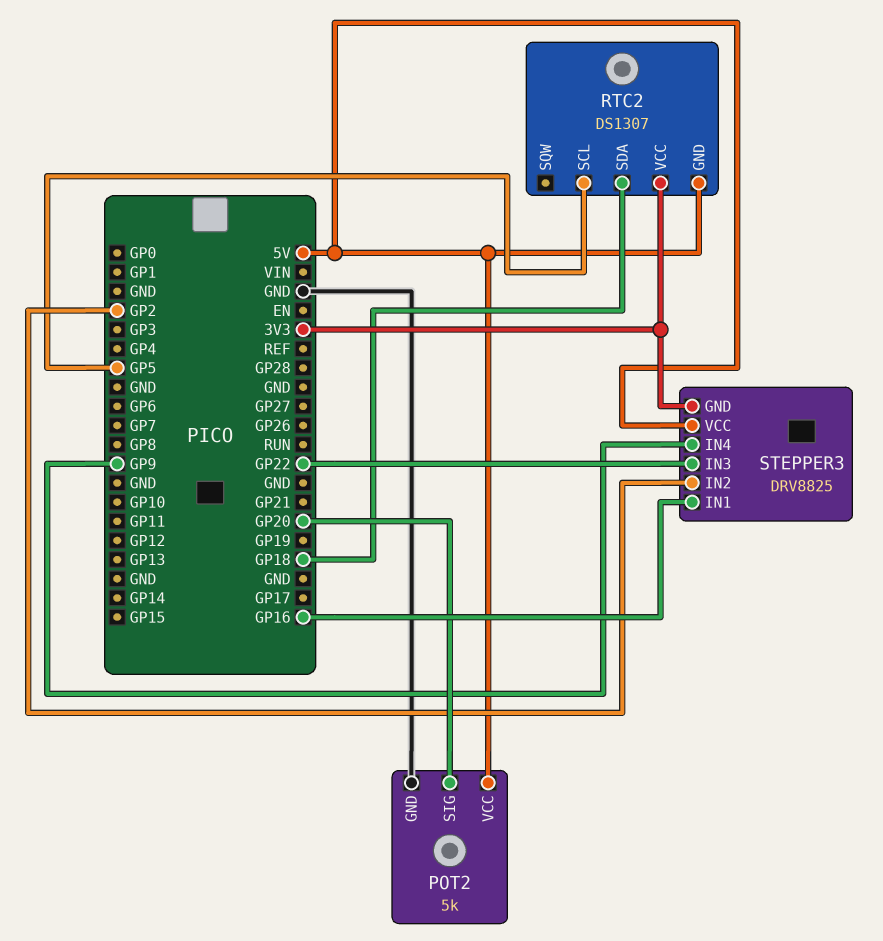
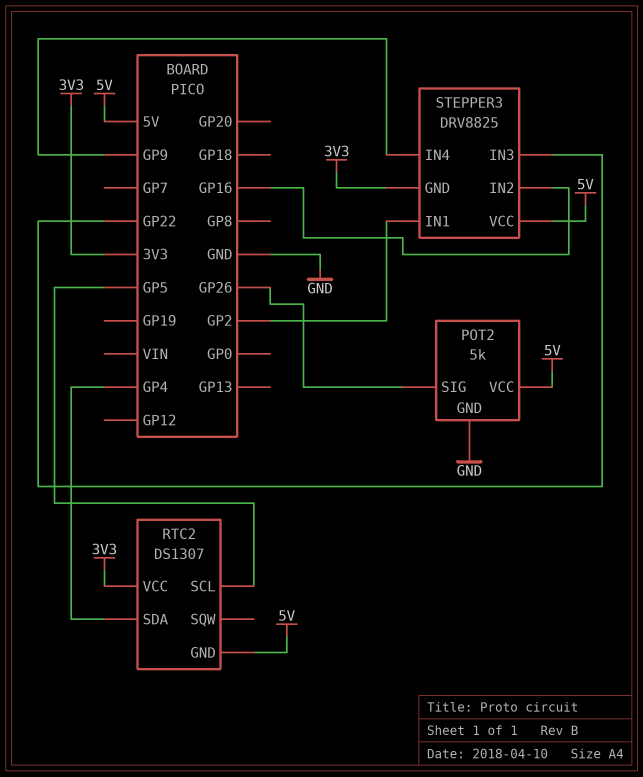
POT2 pin SIG: GP20 -> GP26
RTC2 pin SDA: GP18 -> GP4
STEPPER3 pin IN1: GP16 -> GP2
STEPPER3 pin IN2: GP2 -> GP16

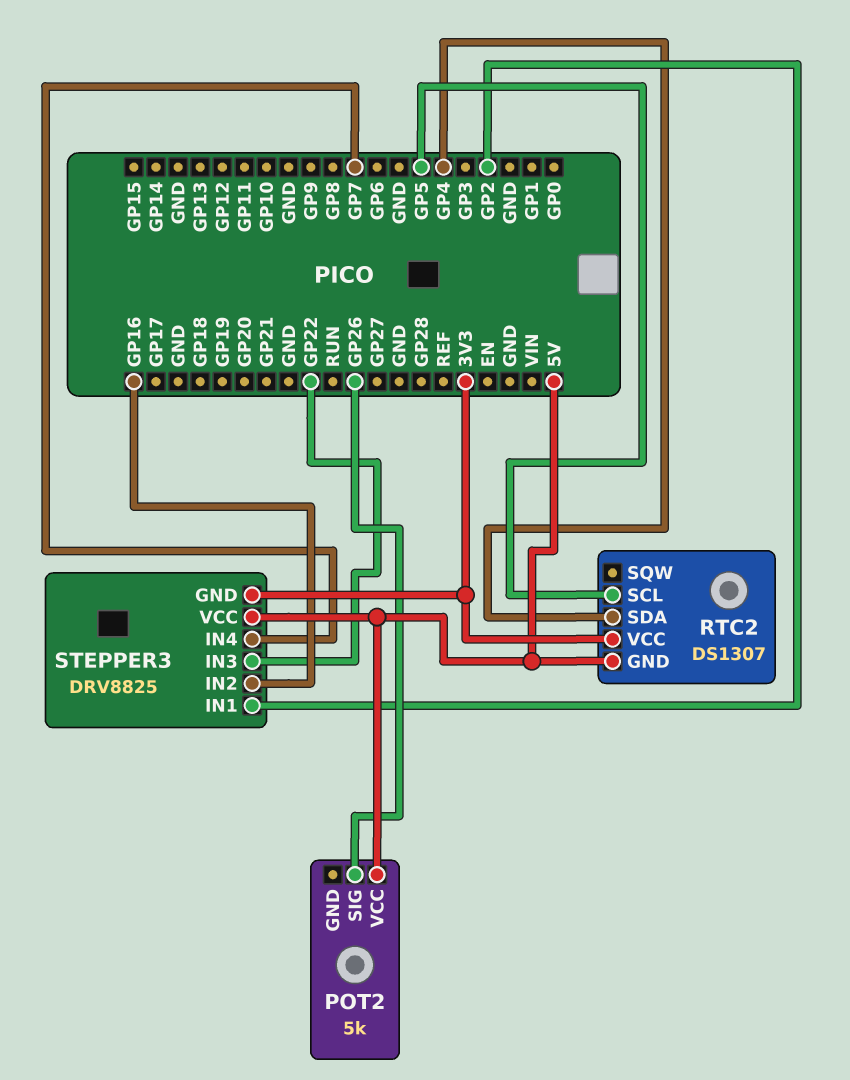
POT2 pin GND: GND -> none
STEPPER3 pin IN4: GP9 -> GP7

